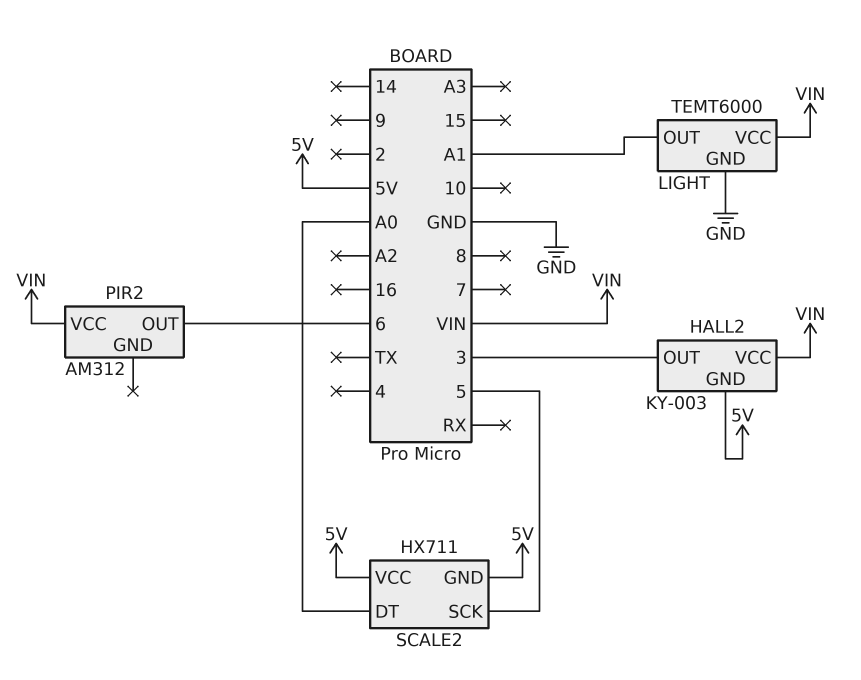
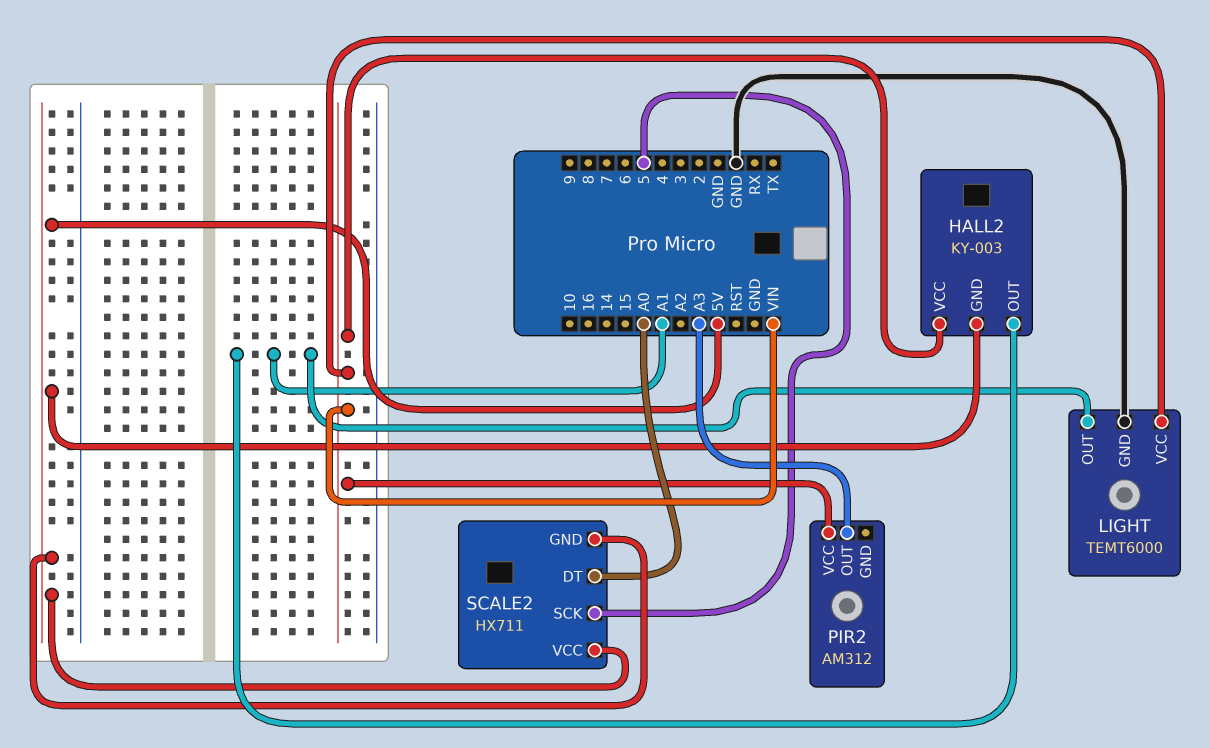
HALL2 pin OUT: 3 -> A1
PIR2 pin OUT: 6 -> A3

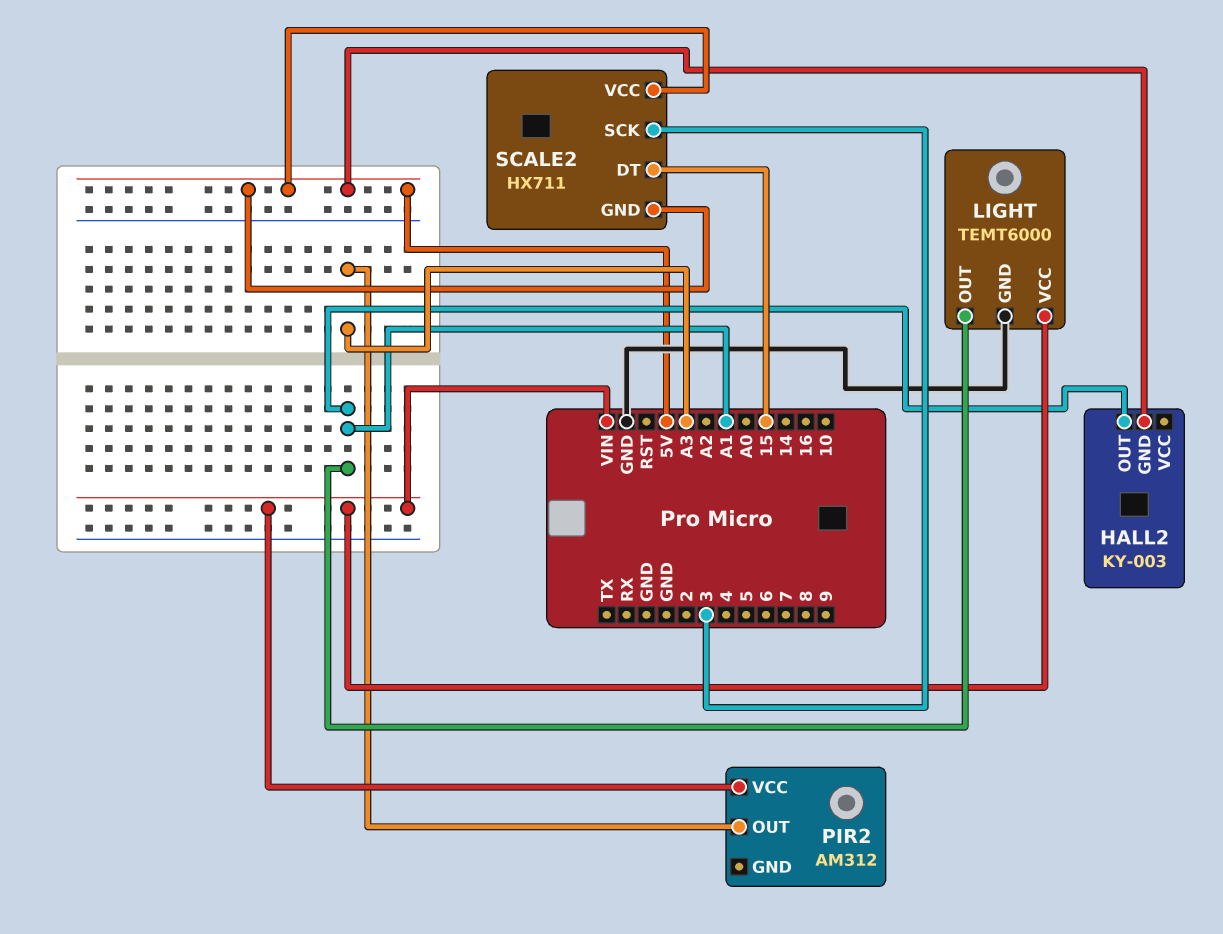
HALL2 pin VCC: VIN -> none
SCALE2 pin DT: A0 -> 15
SCALE2 pin SCK: 5 -> 3

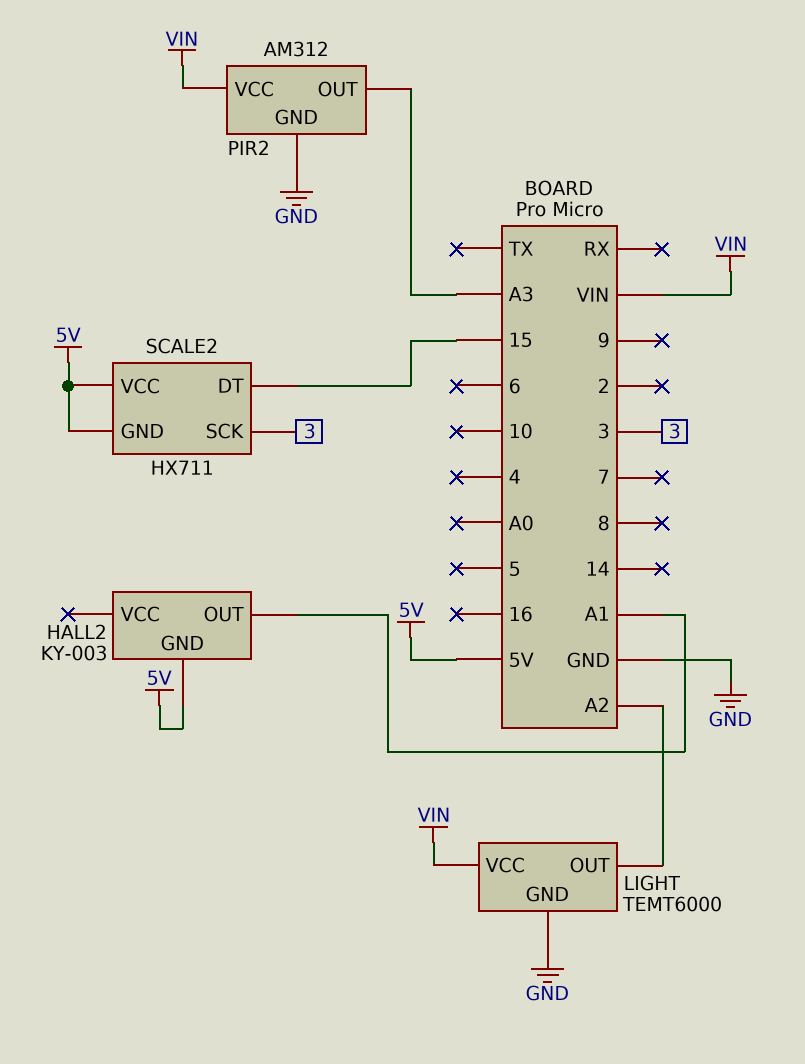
LIGHT pin OUT: A1 -> A2
PIR2 pin GND: none -> GND

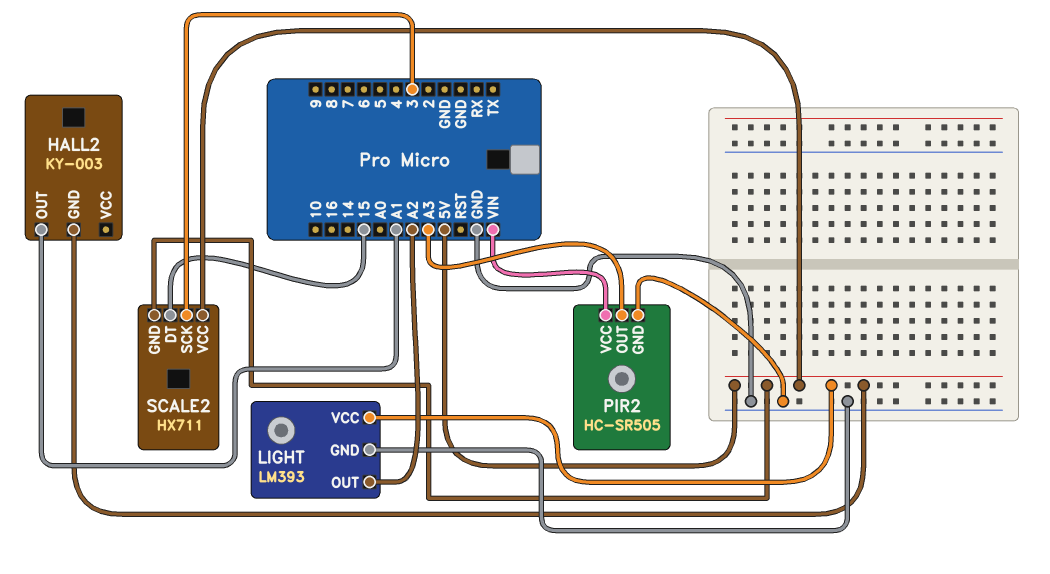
LIGHT: TEMT6000 -> LM393
LIGHT pin VCC: VIN -> 5V
PIR2: AM312 -> HC-SR505

